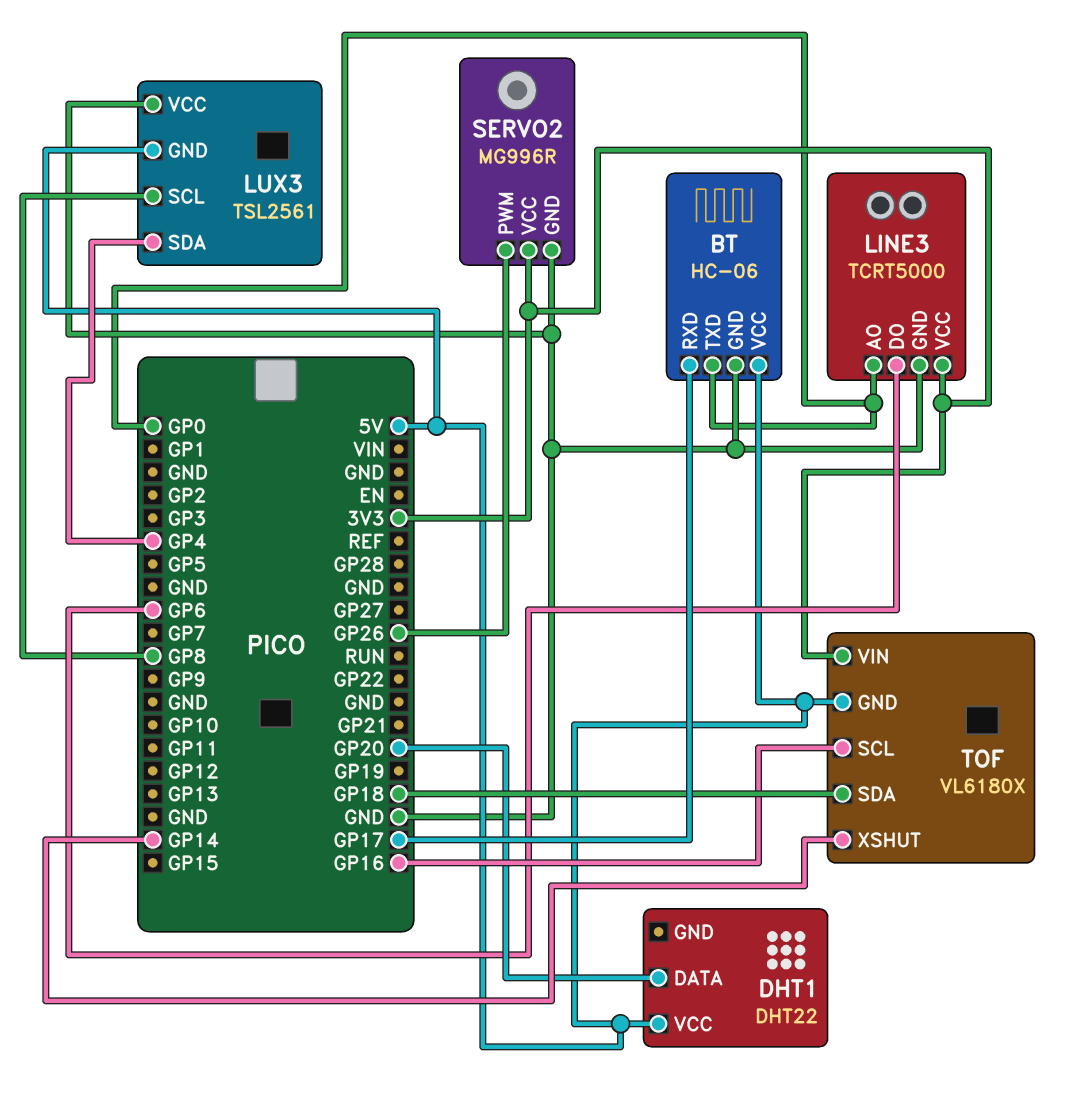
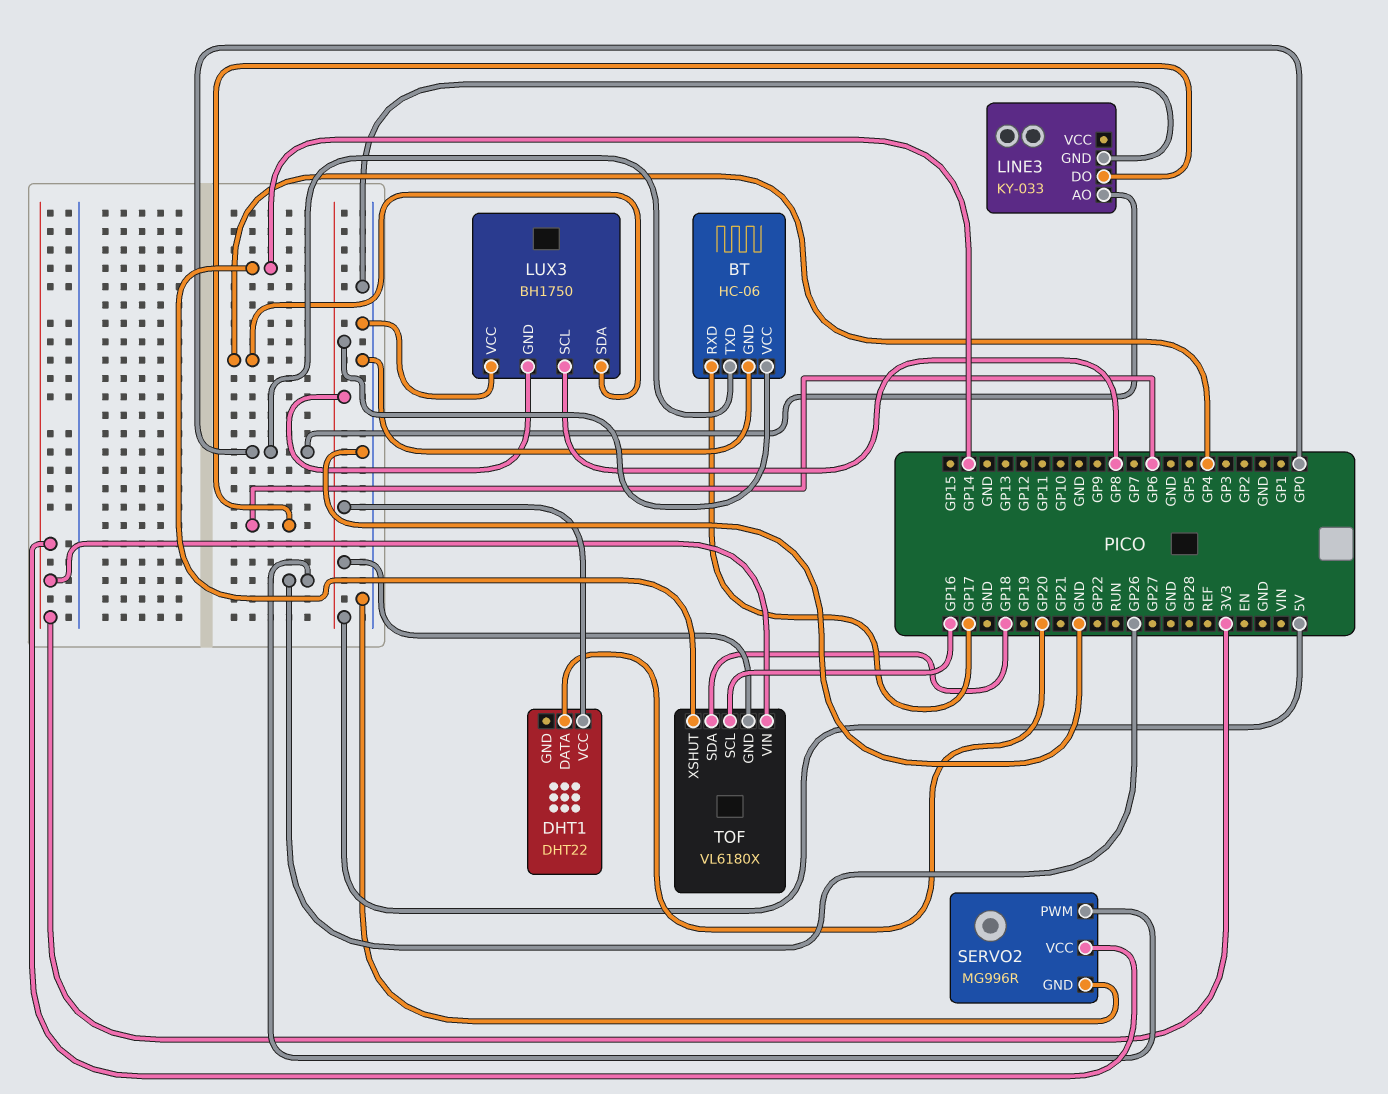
LINE3: TCRT5000 -> KY-033
LINE3 pin VCC: 3V3 -> none
LUX3: TSL2561 -> BH1750

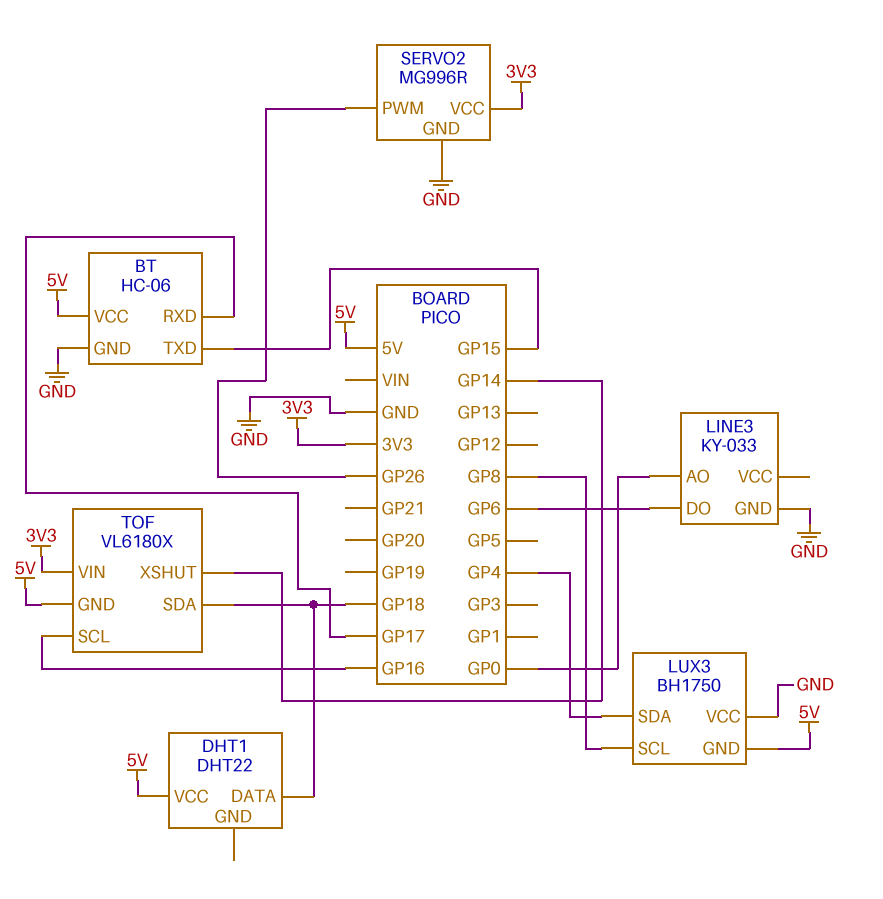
BT pin TXD: GP0 -> GP15
DHT1 pin DATA: GP20 -> GP18

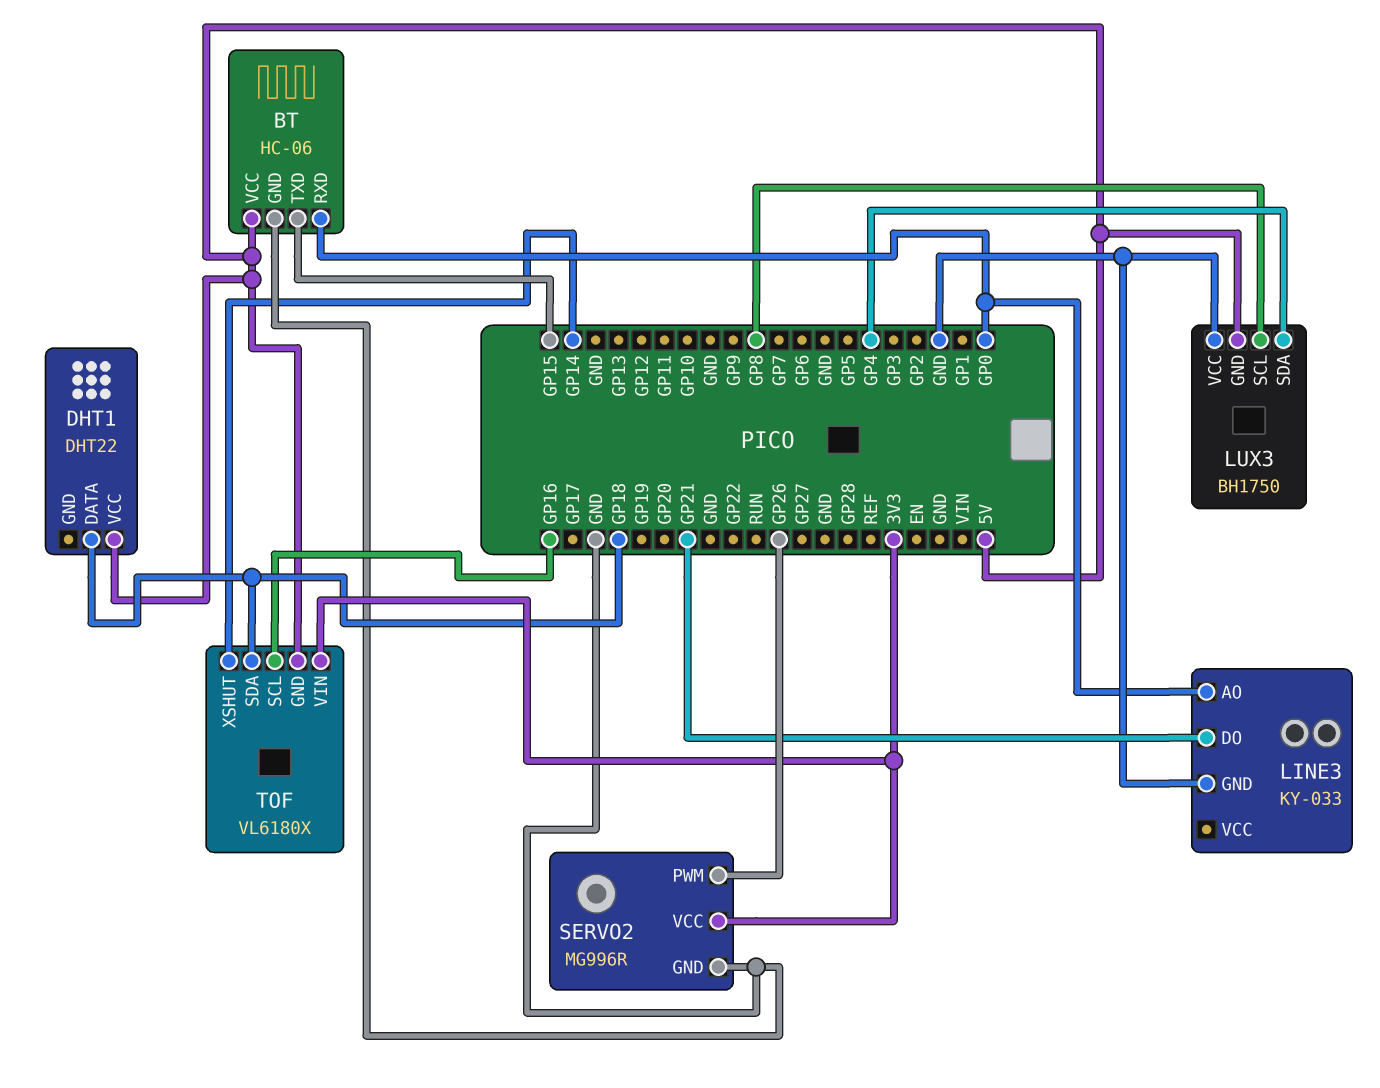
BT pin RXD: GP17 -> GP0
LINE3 pin DO: GP6 -> GP21

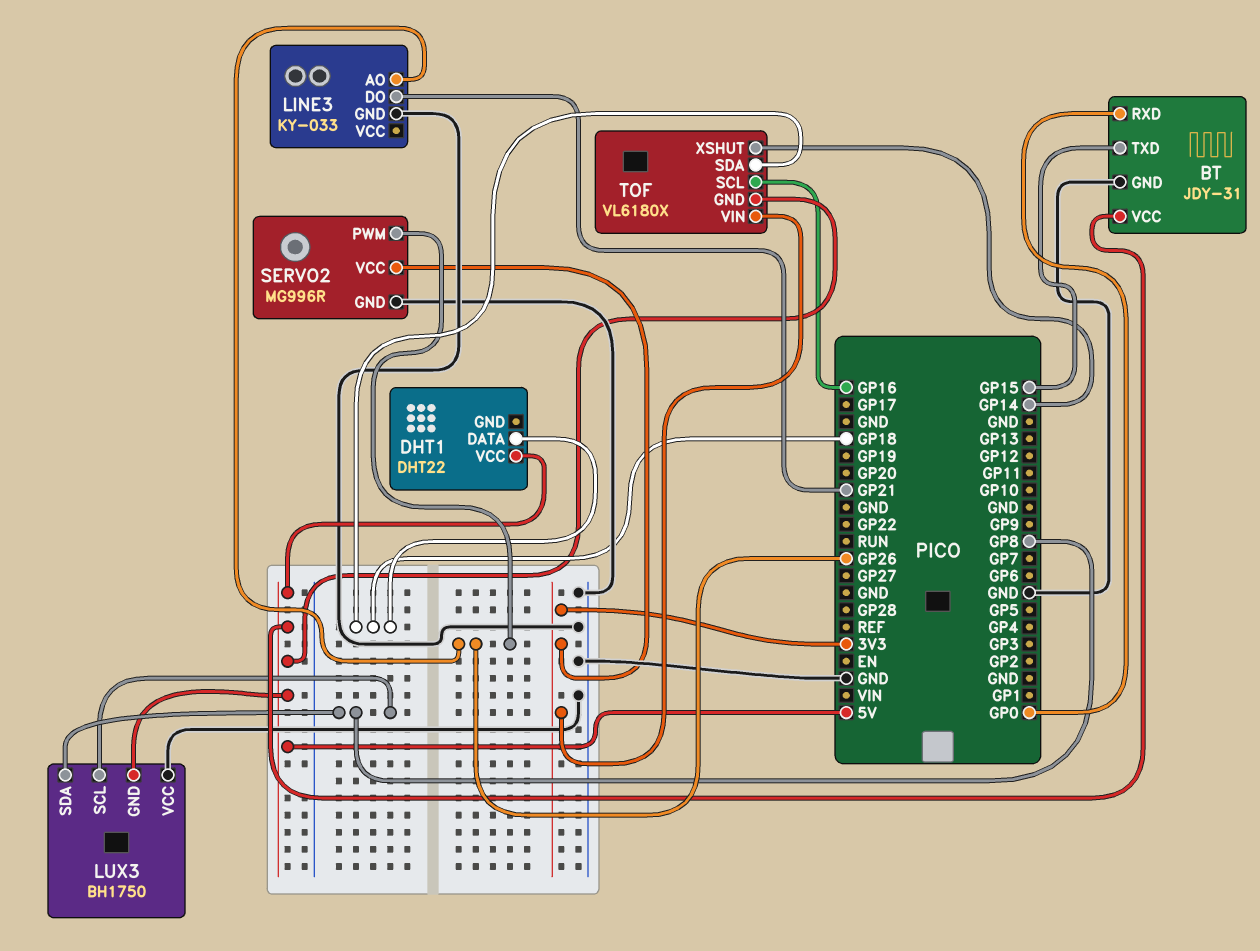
BT: HC-06 -> JDY-31
LINE3 pin AO: GP0 -> GP26
LUX3 pin SDA: GP4 -> GP8

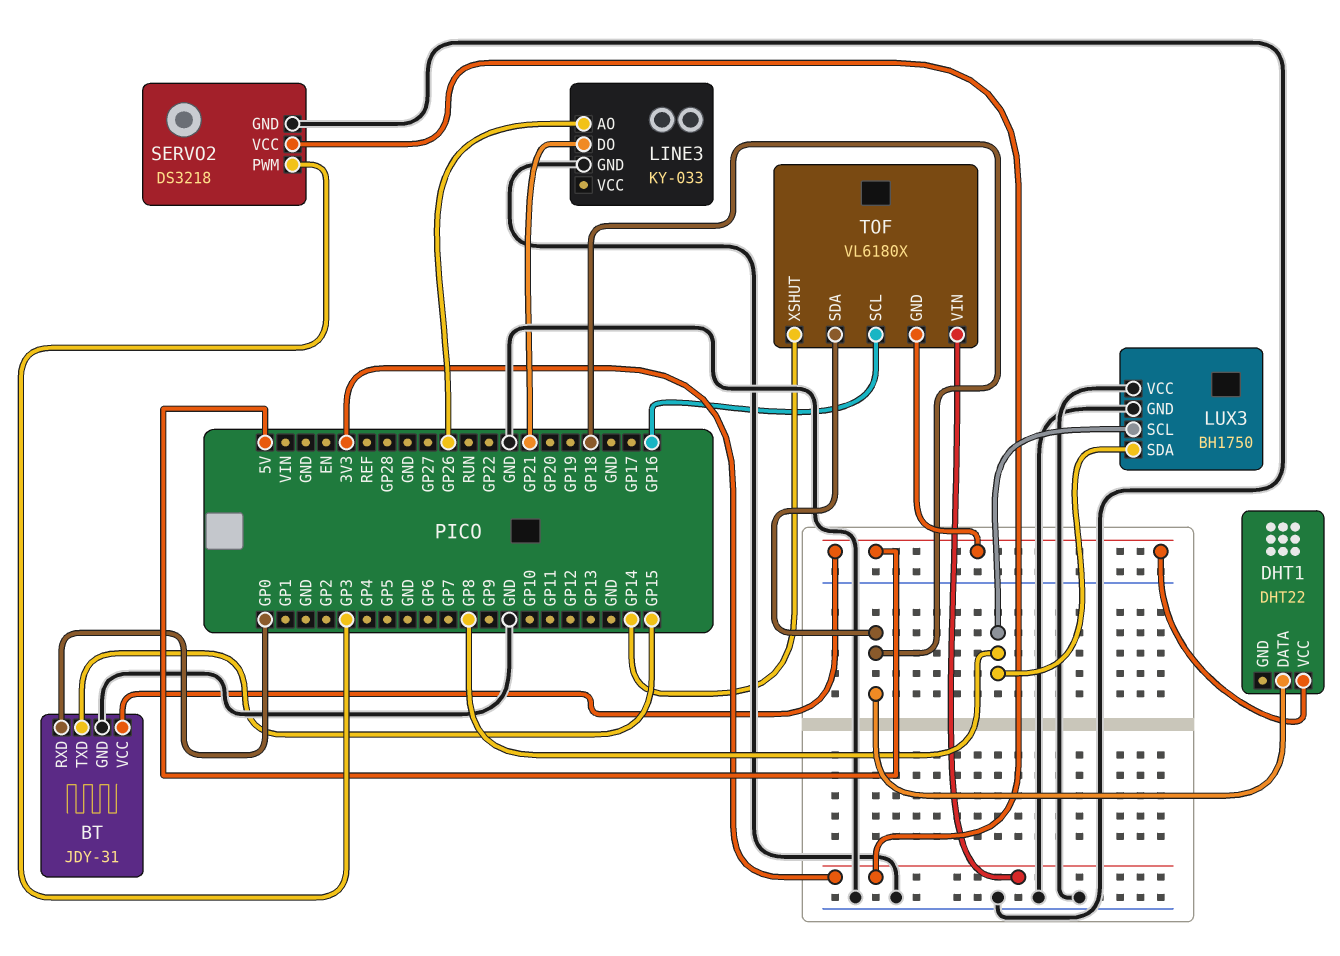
LUX3 pin GND: 5V -> GND
SERVO2: MG996R -> DS3218
SERVO2 pin PWM: GP26 -> GP3

